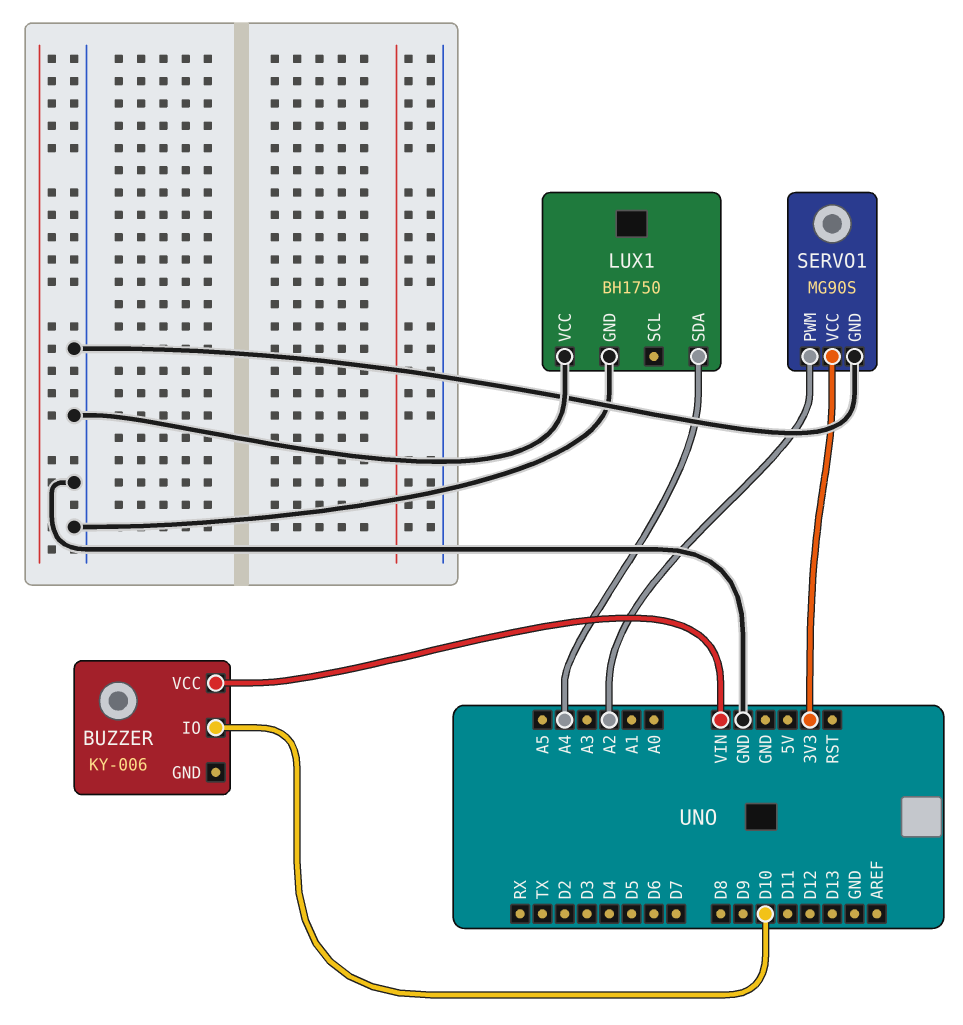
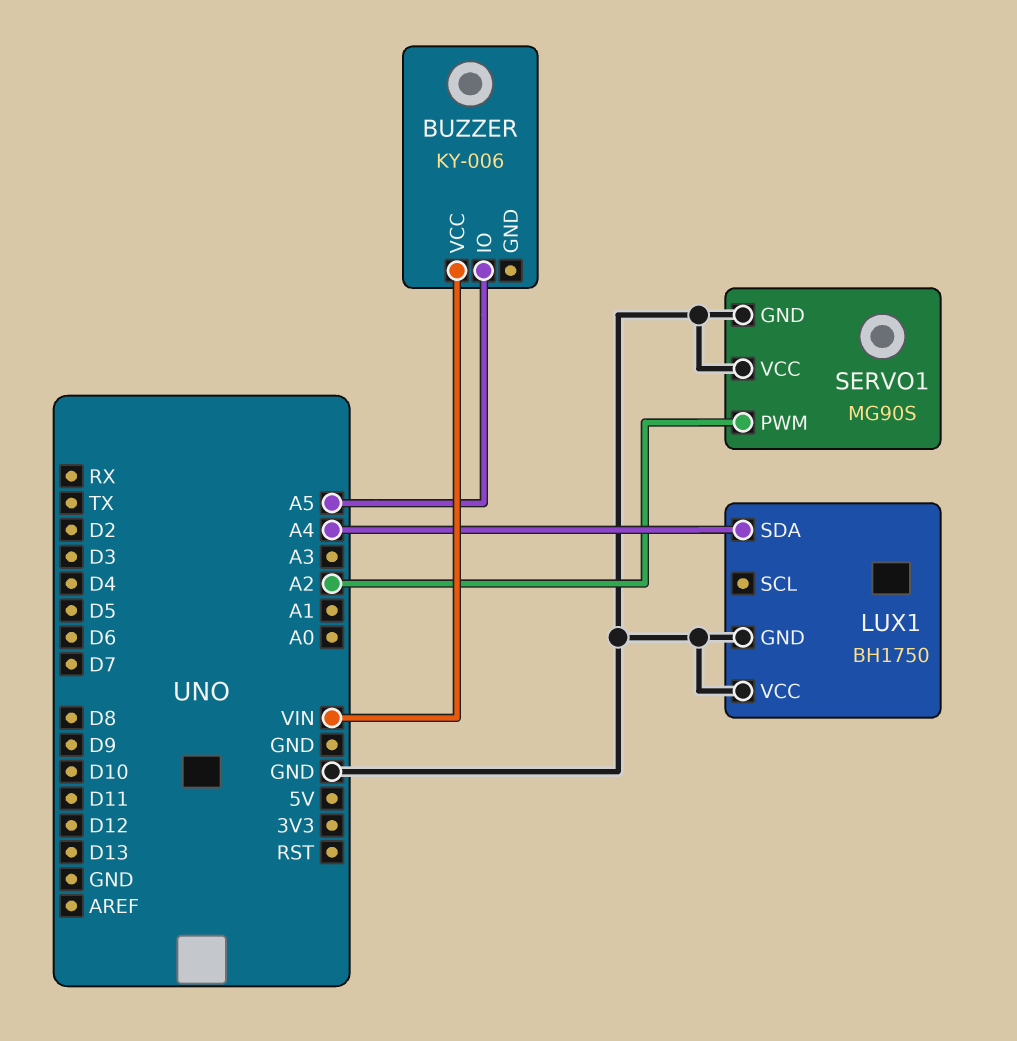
BUZZER pin IO: D10 -> A5
SERVO1 pin VCC: 3V3 -> GND

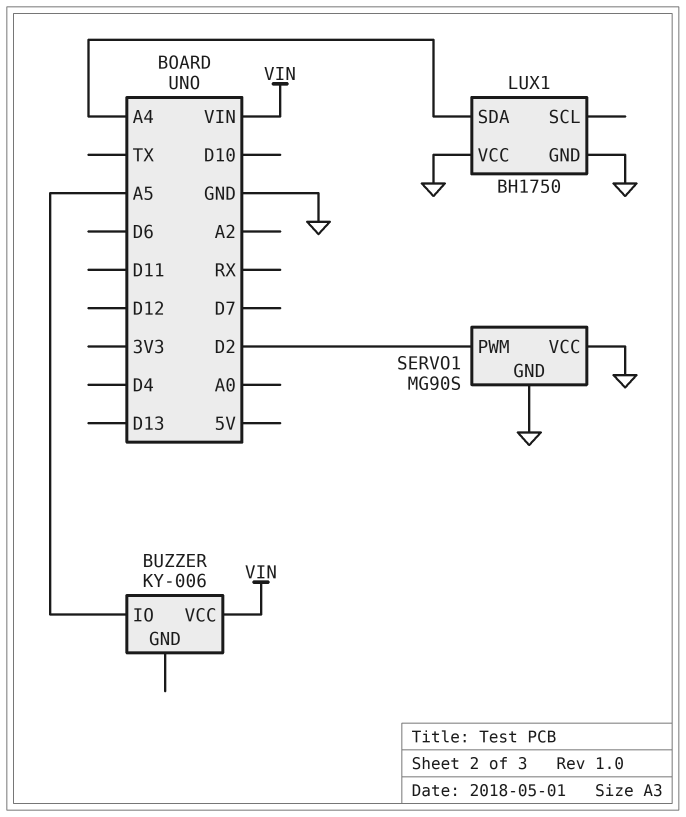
SERVO1 pin PWM: A2 -> D2

